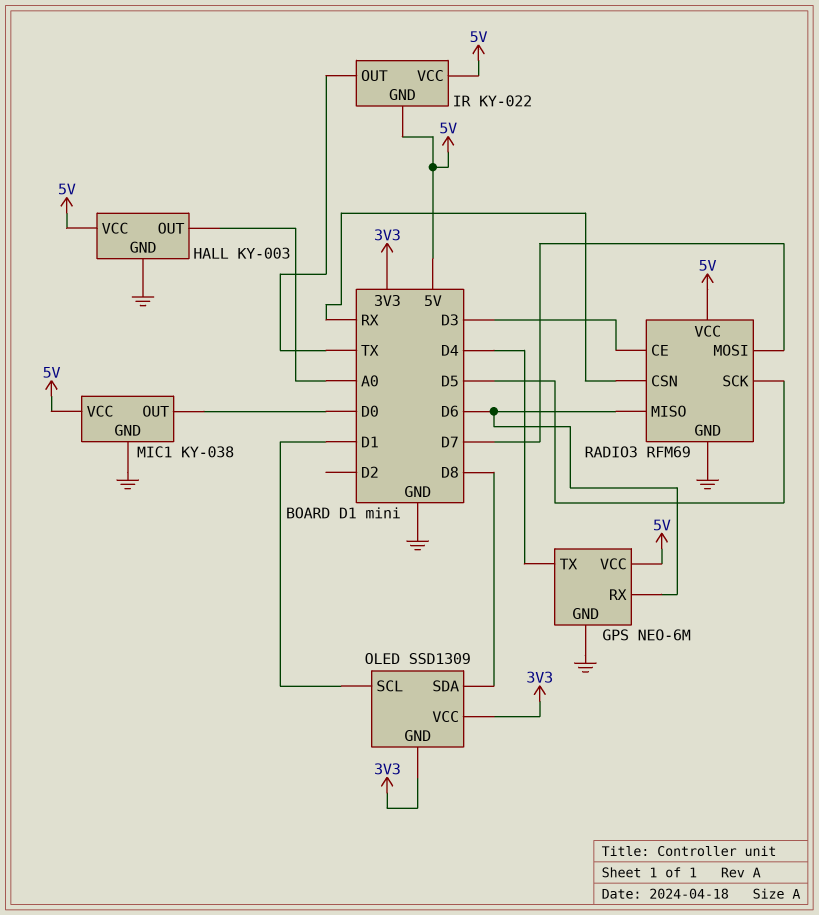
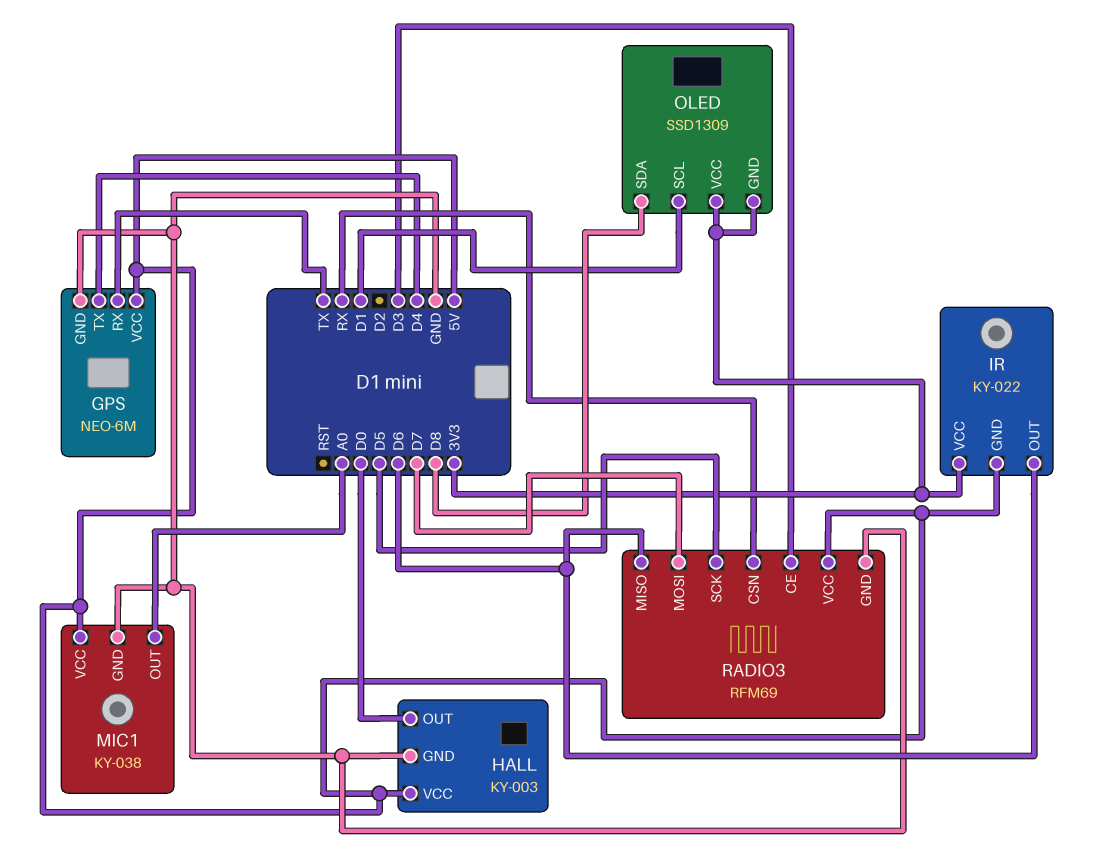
GPS pin RX: D6 -> TX
HALL pin OUT: A0 -> D0
IR pin OUT: TX -> D6
IR pin VCC: 5V -> 3V3
MIC1 pin OUT: D0 -> A0

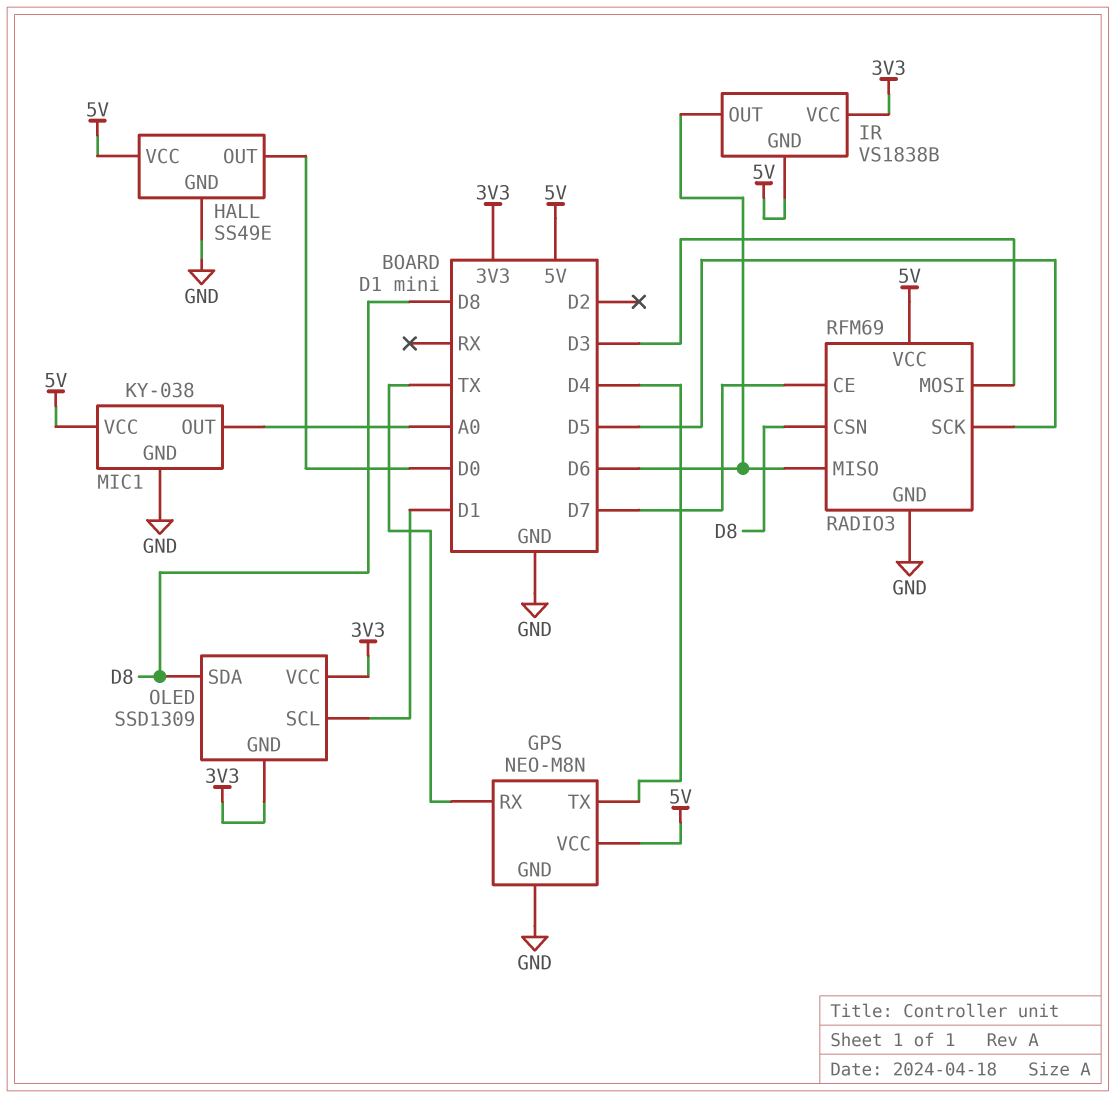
GPS: NEO-6M -> NEO-M8N
HALL: KY-003 -> SS49E
IR: KY-022 -> VS1838B
RADIO3 pin CE: D3 -> D7
RADIO3 pin CSN: RX -> D8
RADIO3 pin MOSI: D7 -> D3

